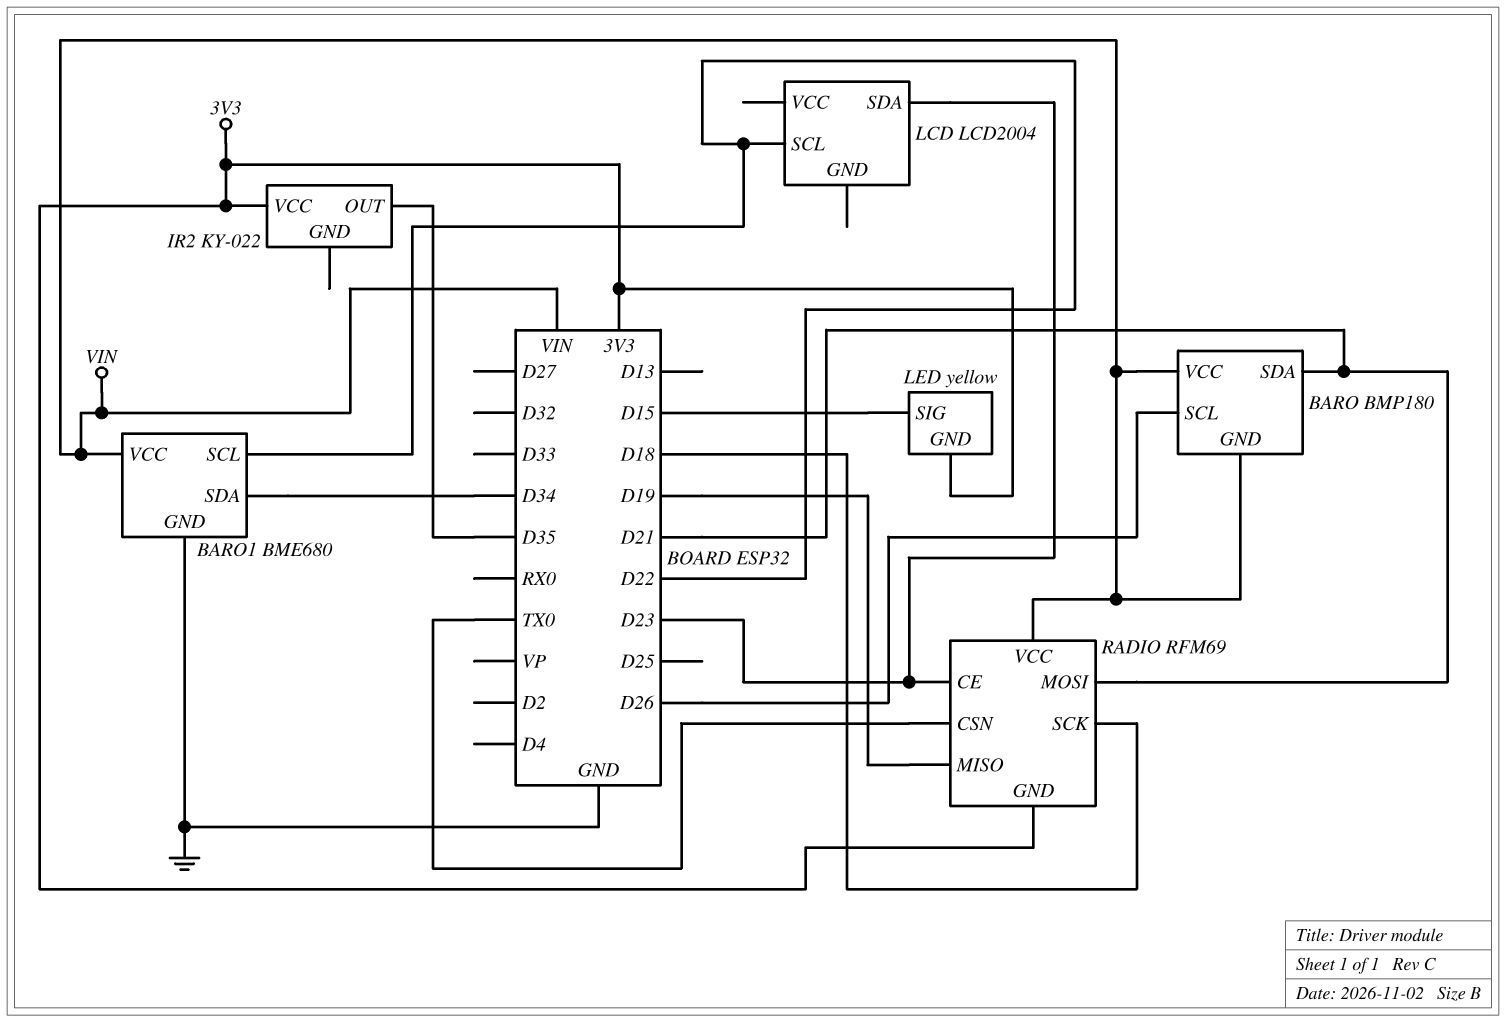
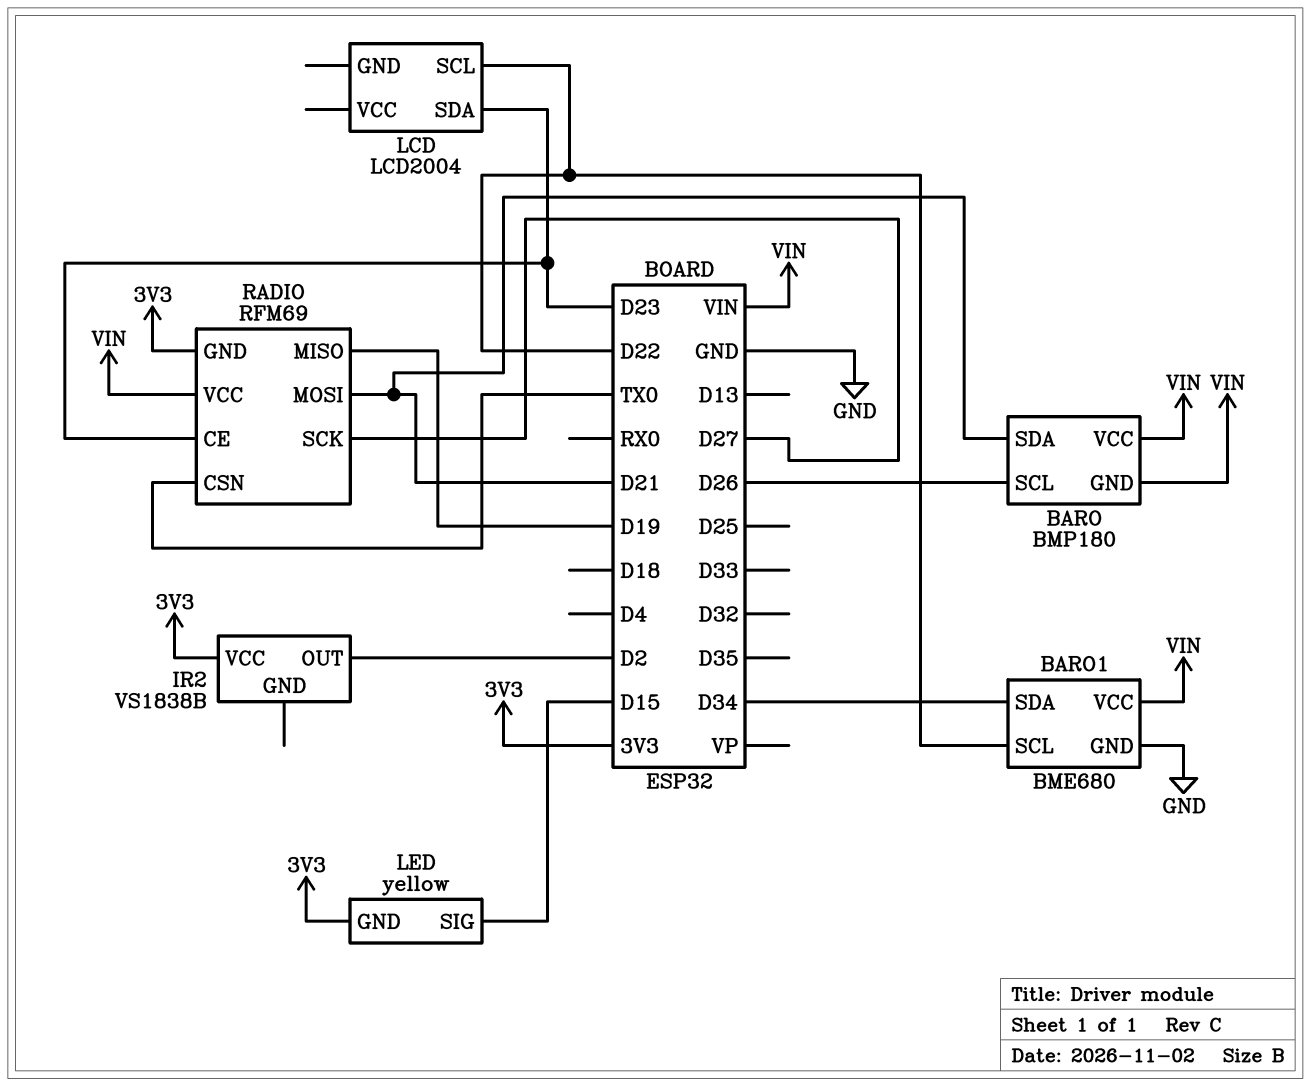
IR2: KY-022 -> VS1838B
IR2 pin OUT: D35 -> D2
RADIO pin SCK: D18 -> D27

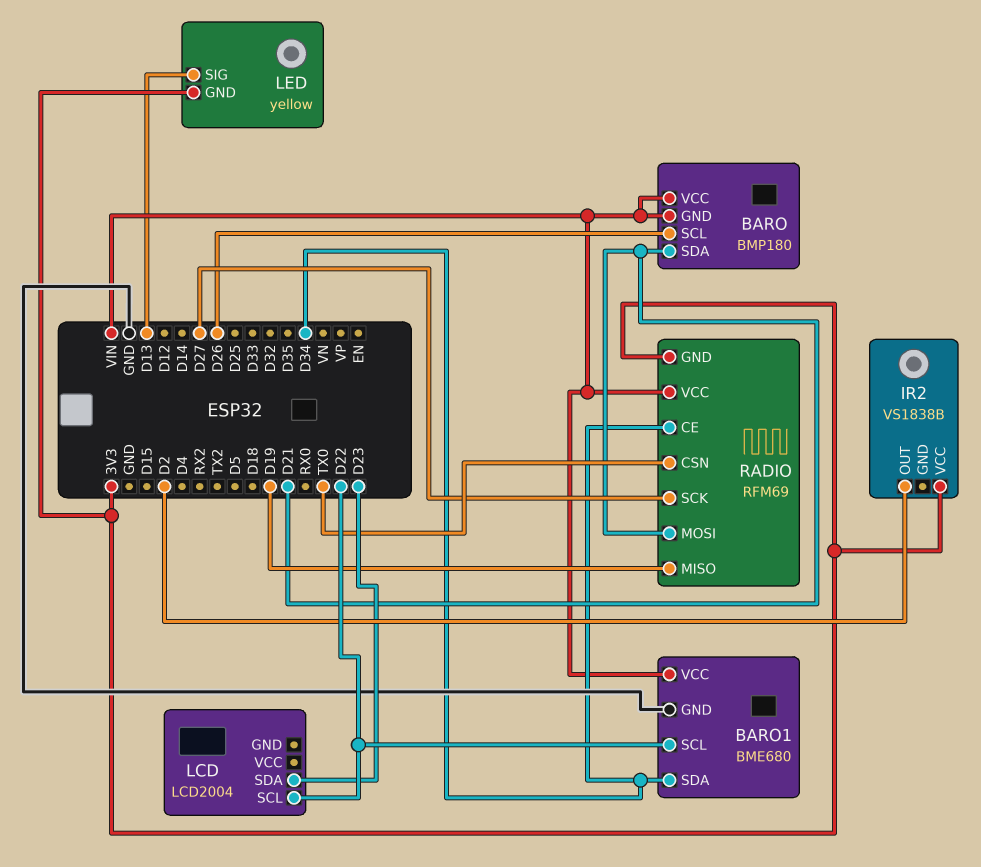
LED pin SIG: D15 -> D13
RADIO pin CE: D23 -> D34

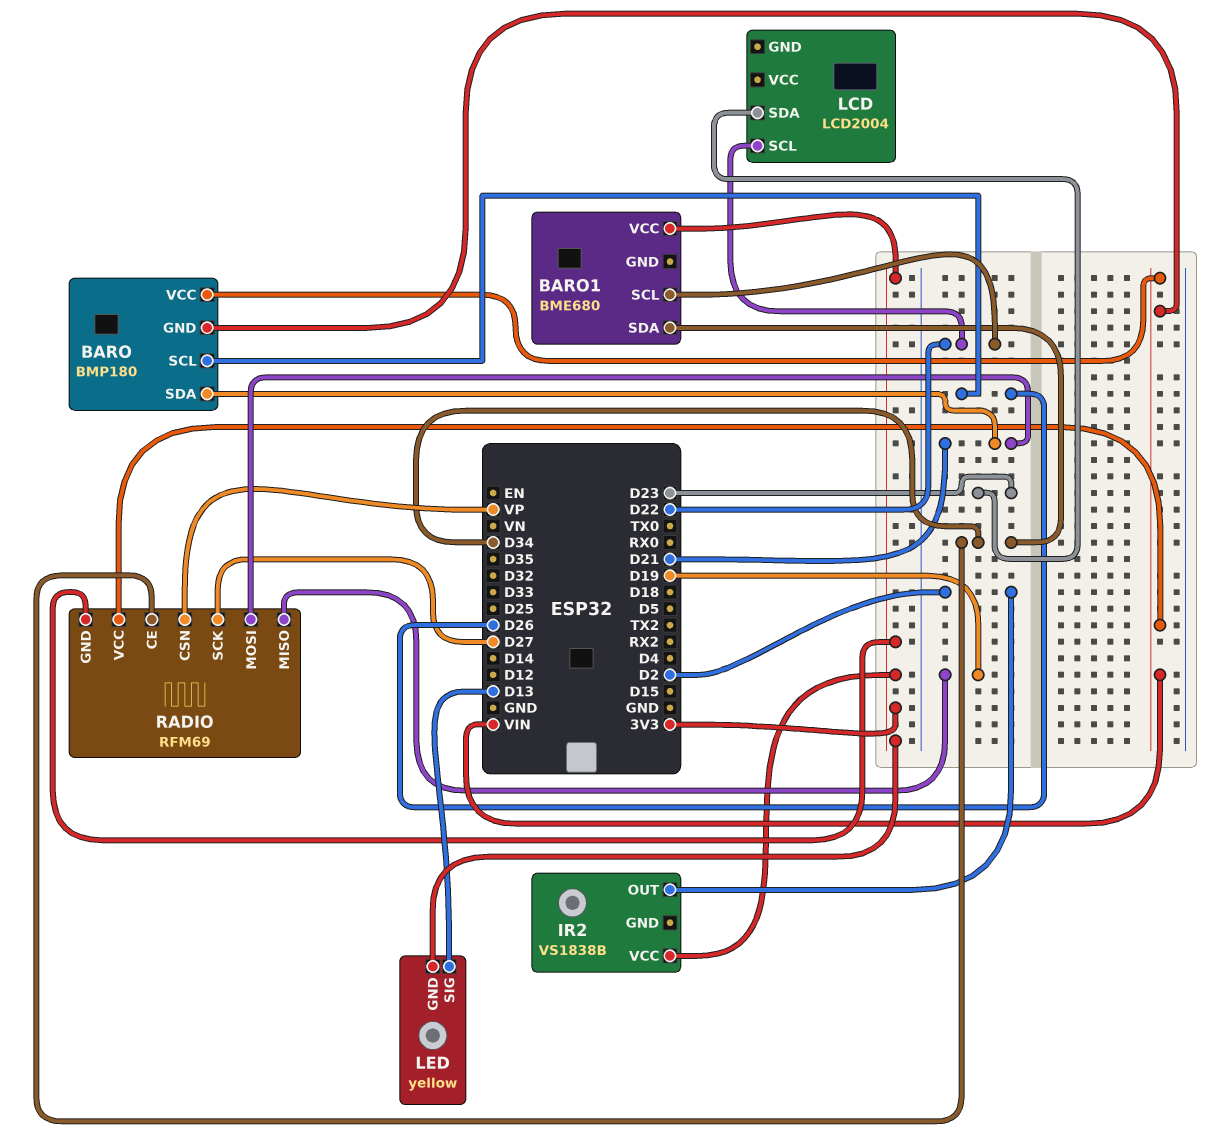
BARO1 pin GND: GND -> none
BARO1 pin VCC: VIN -> 3V3
RADIO pin CSN: TX0 -> VP

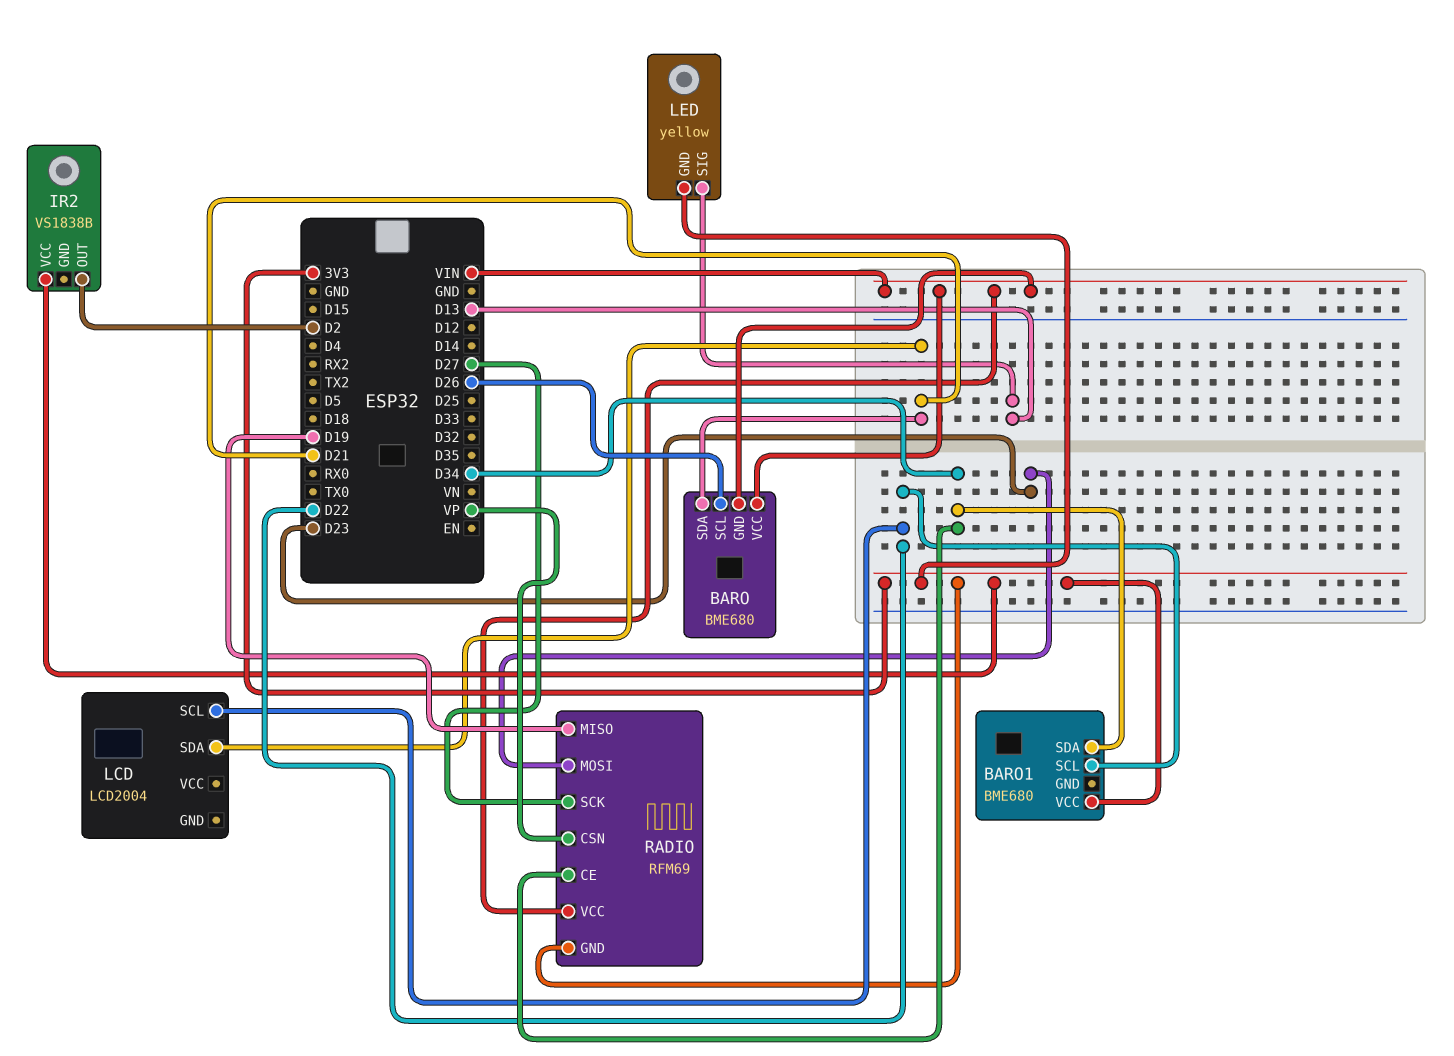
BARO: BMP180 -> BME680
LCD pin SDA: D23 -> D21
RADIO pin MOSI: D21 -> D23

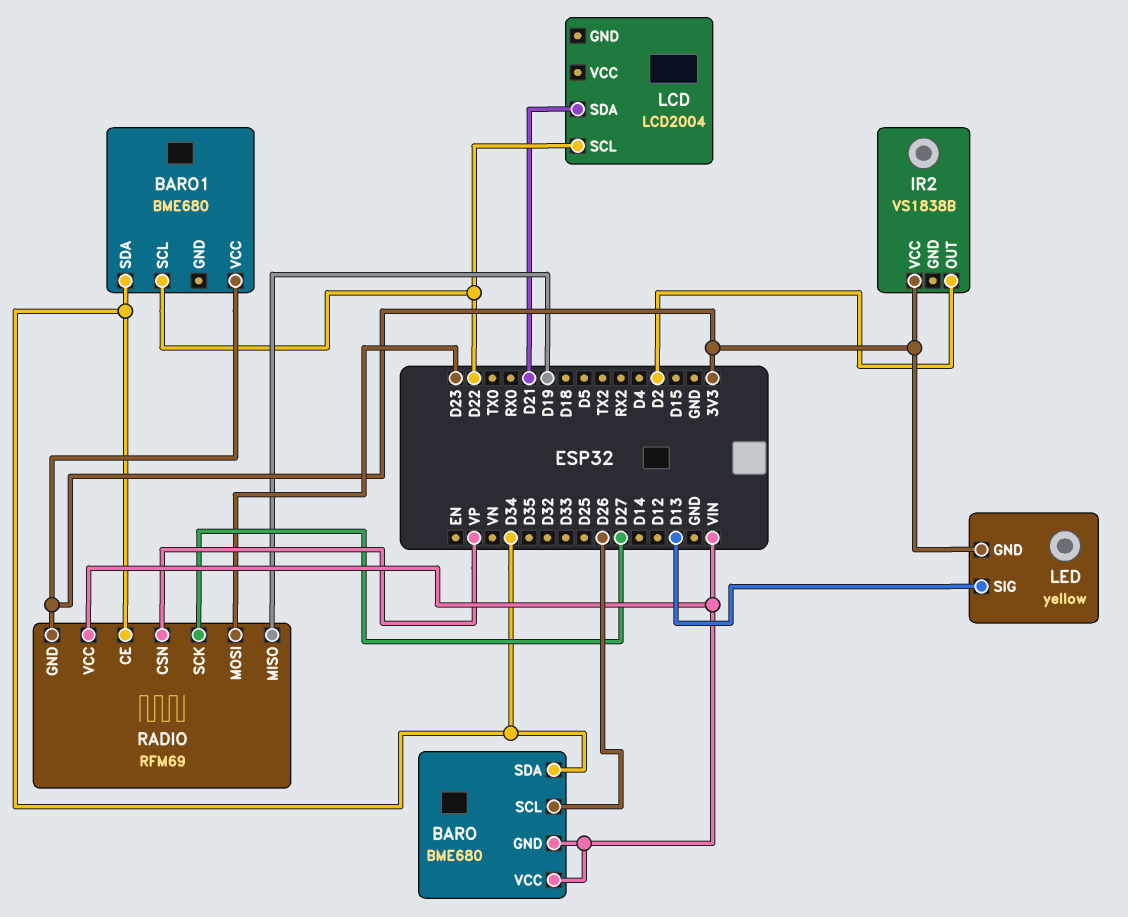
BARO pin SDA: D21 -> D34

